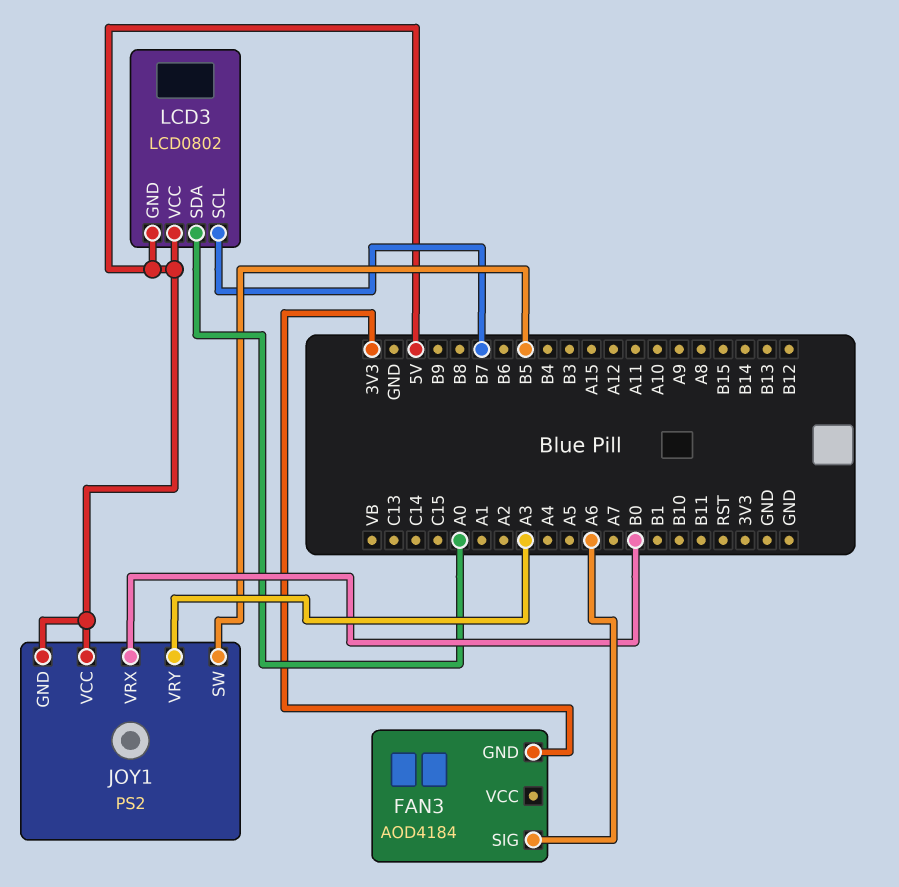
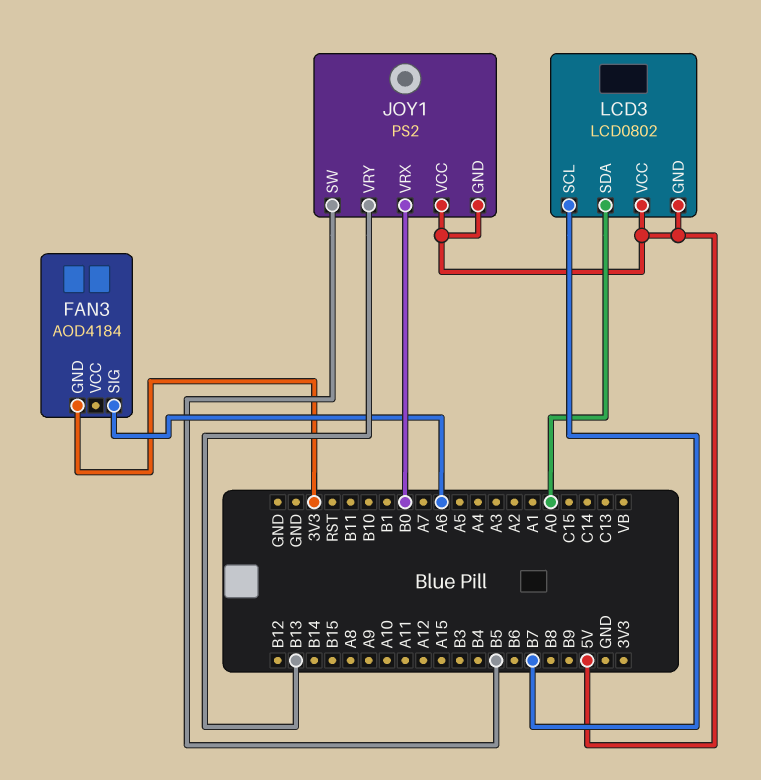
JOY1 pin VRY: A3 -> B13

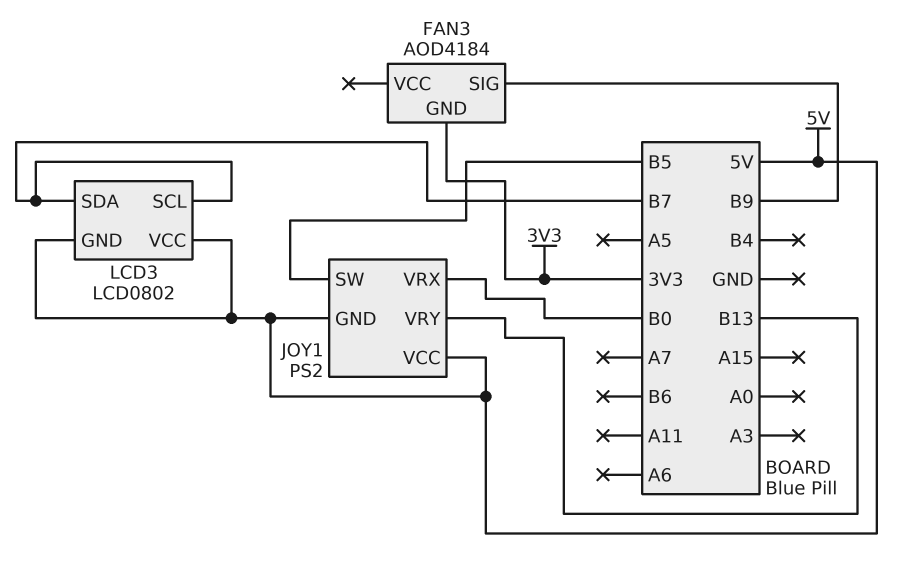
FAN3 pin SIG: A6 -> B9
LCD3 pin SDA: A0 -> B7

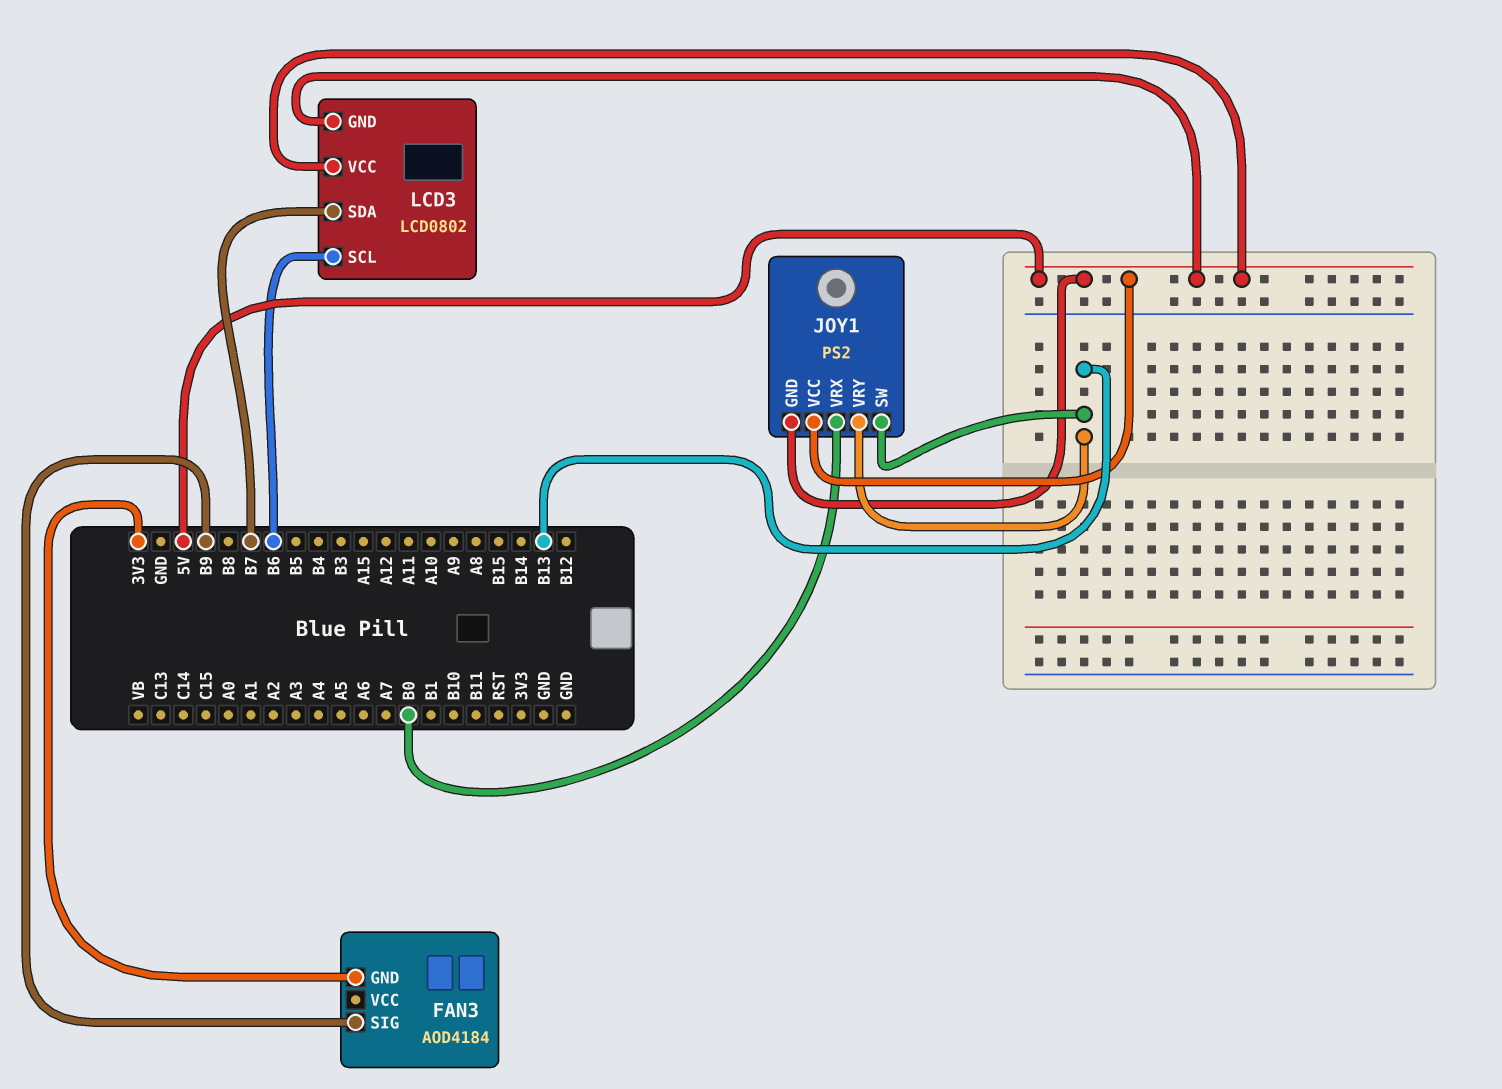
JOY1 pin SW: B5 -> B13
LCD3 pin SCL: B7 -> B6

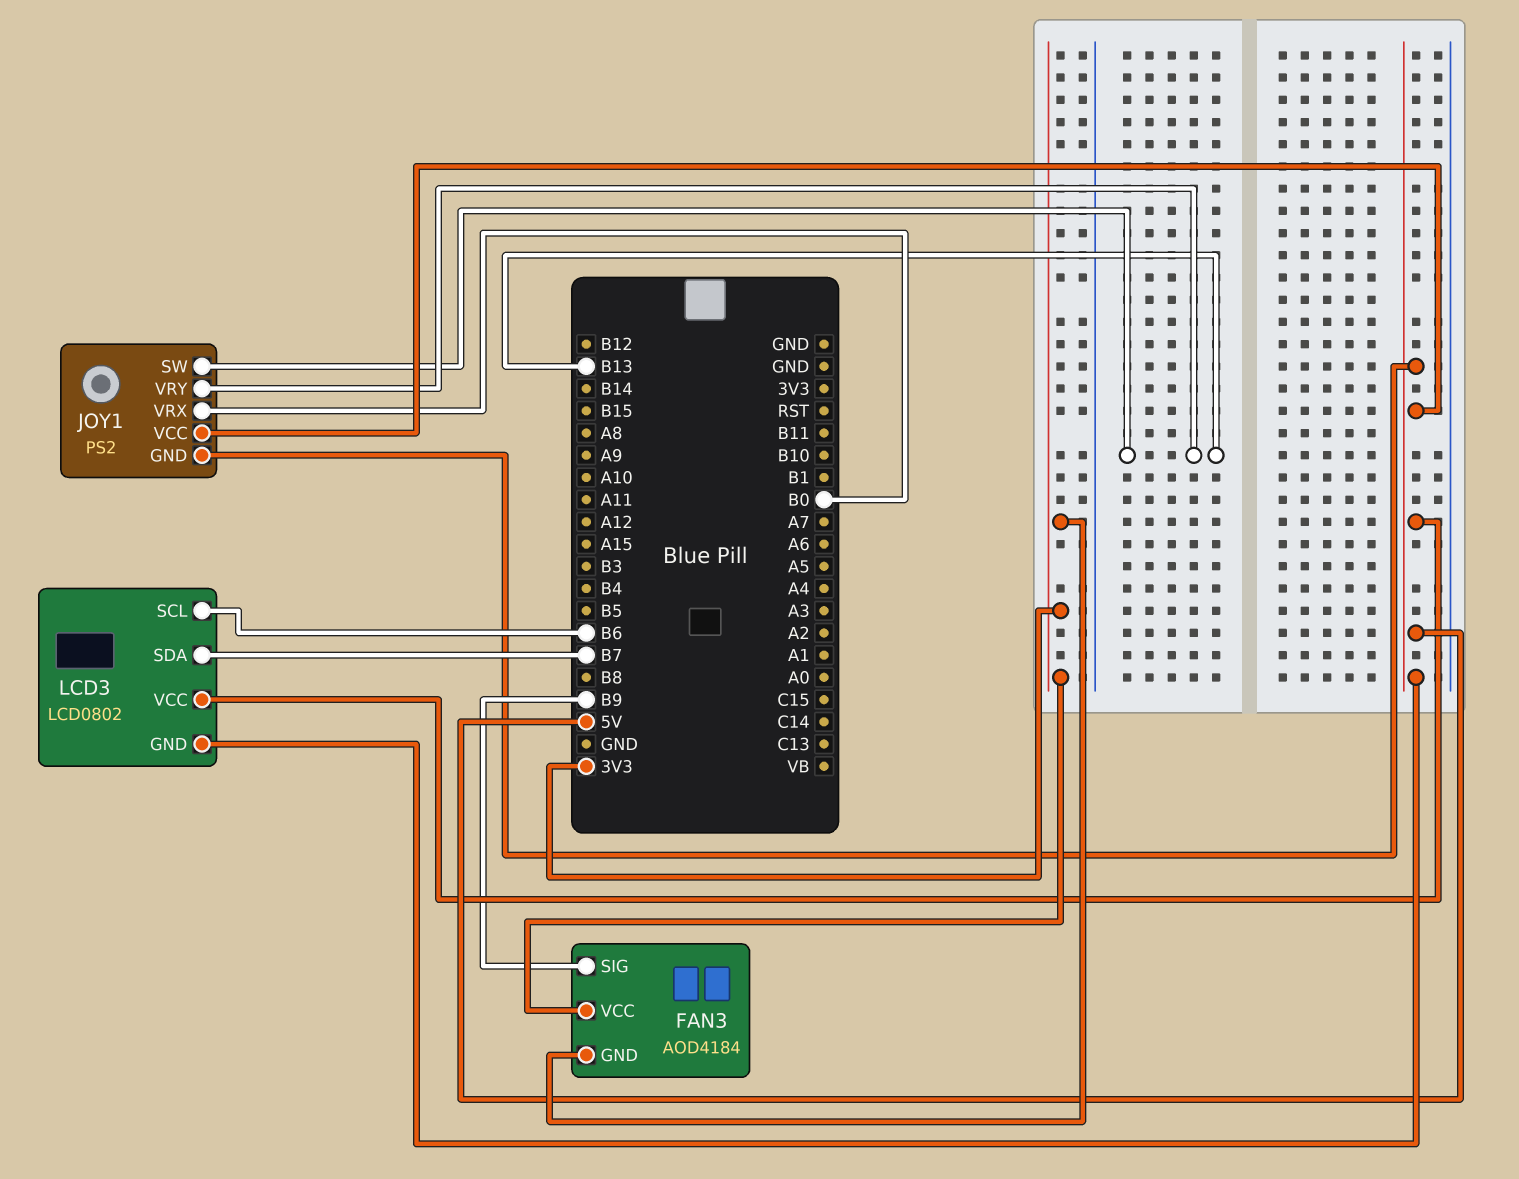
FAN3 pin VCC: none -> 3V3

